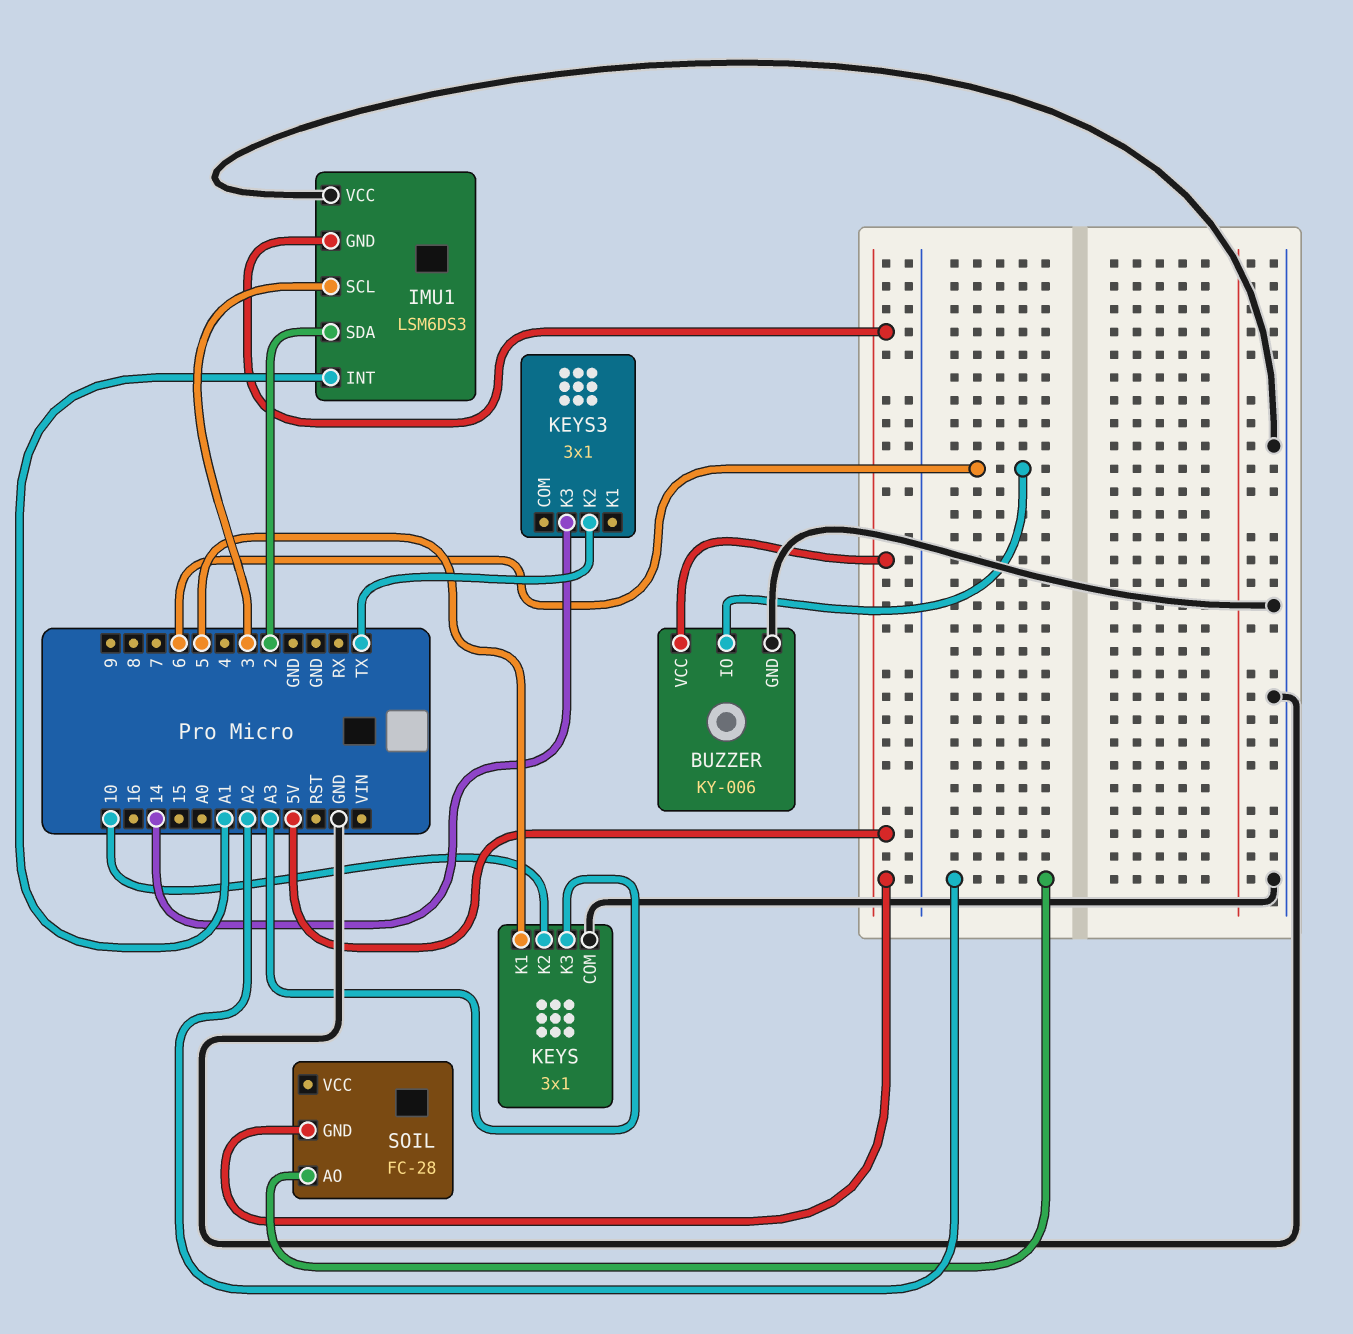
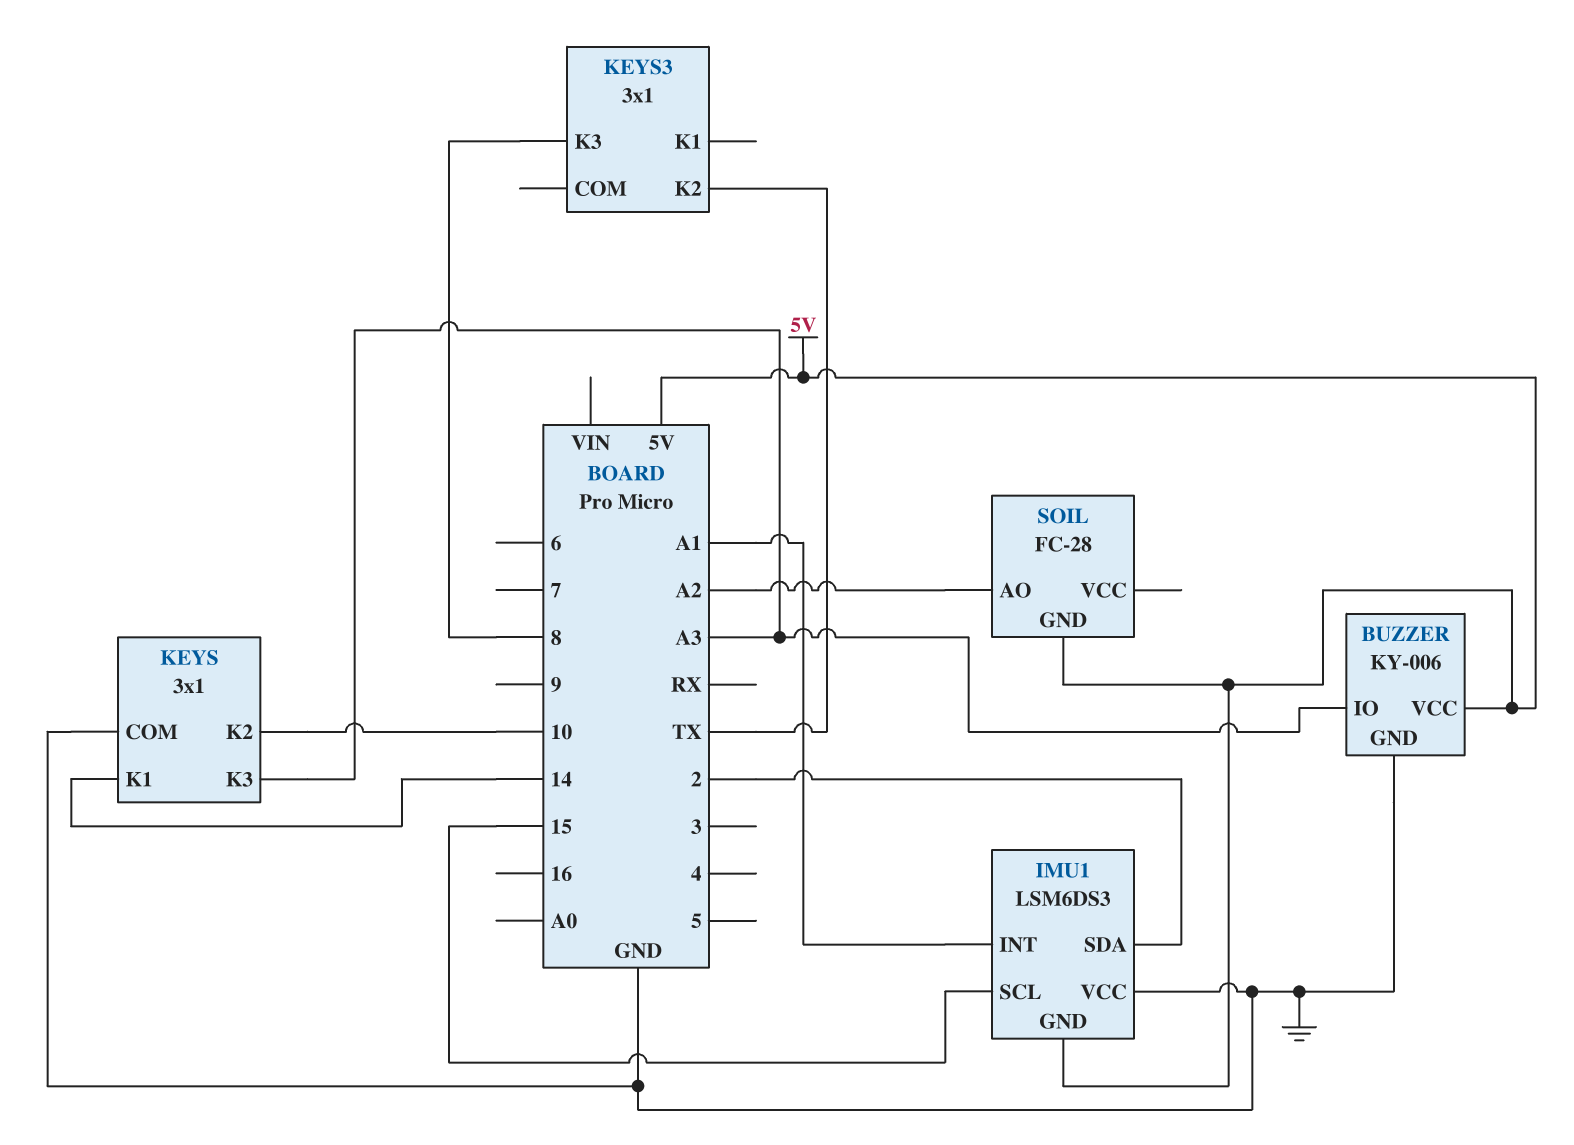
BUZZER pin IO: 6 -> A3
IMU1 pin SCL: 3 -> 15
KEYS pin K1: 5 -> 14
KEYS3 pin K3: 14 -> 8

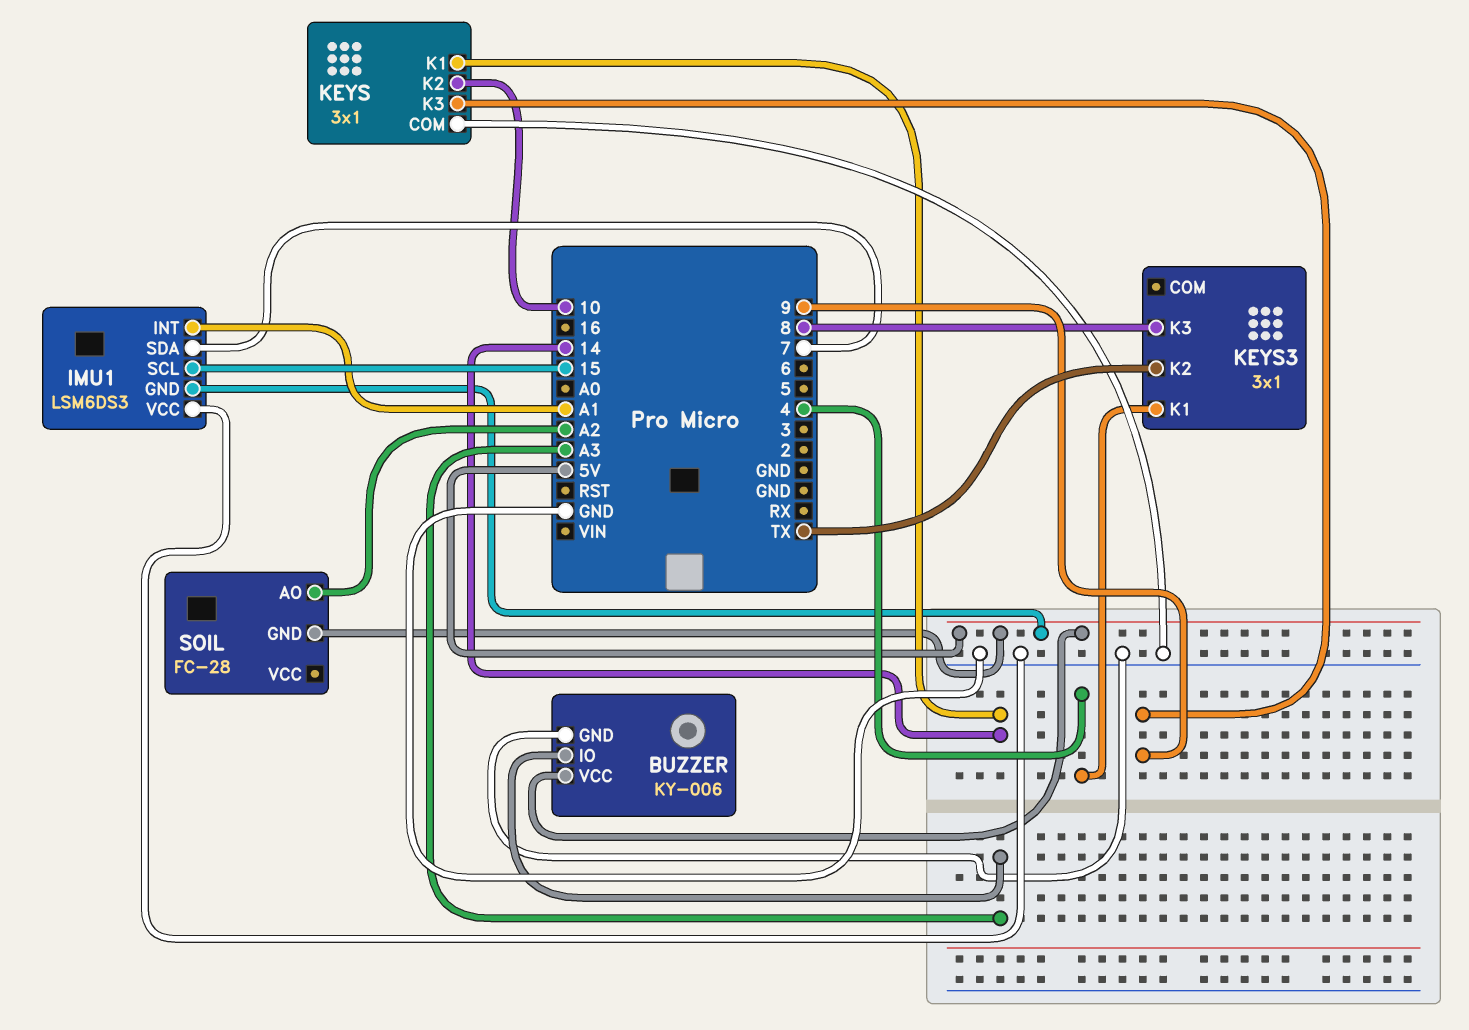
IMU1 pin SDA: 2 -> 7
KEYS pin K3: A3 -> 9
KEYS3 pin K1: none -> 4

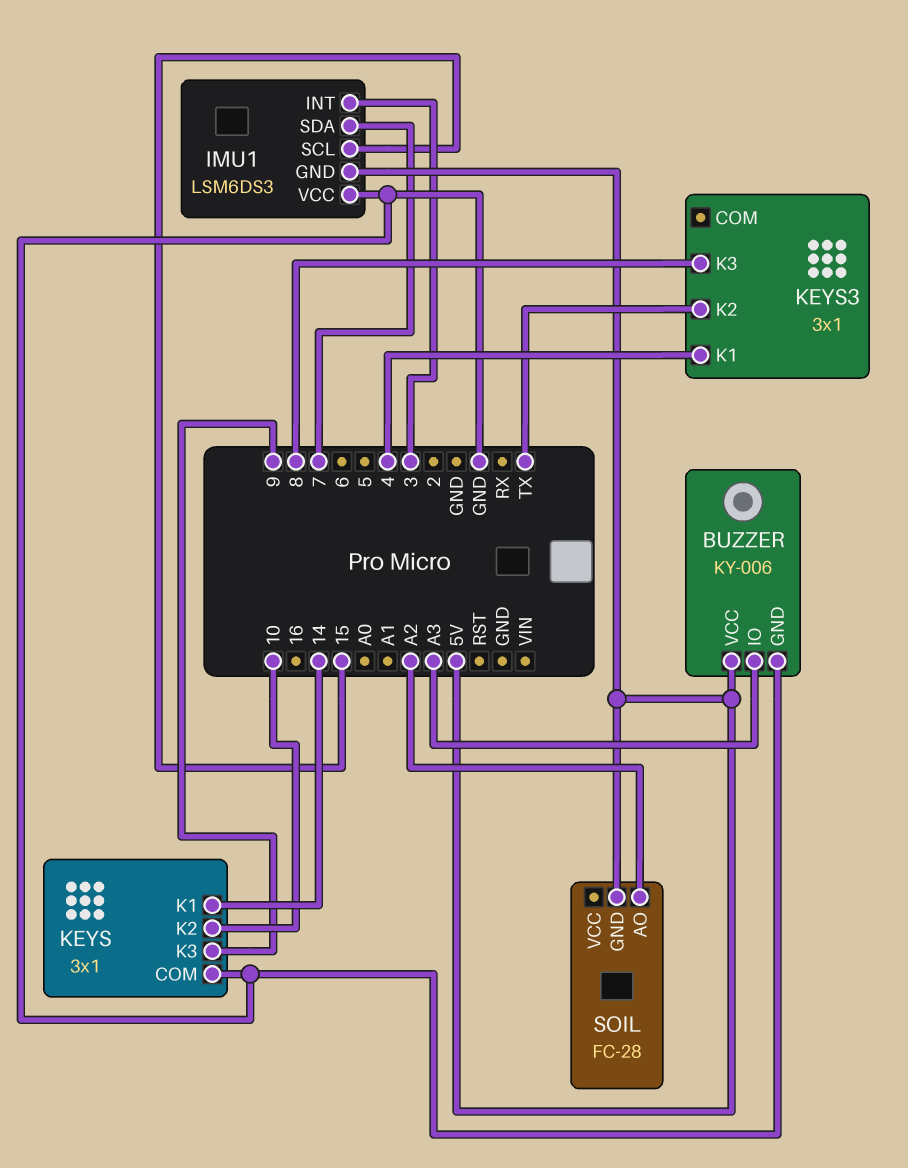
IMU1 pin INT: A1 -> 3

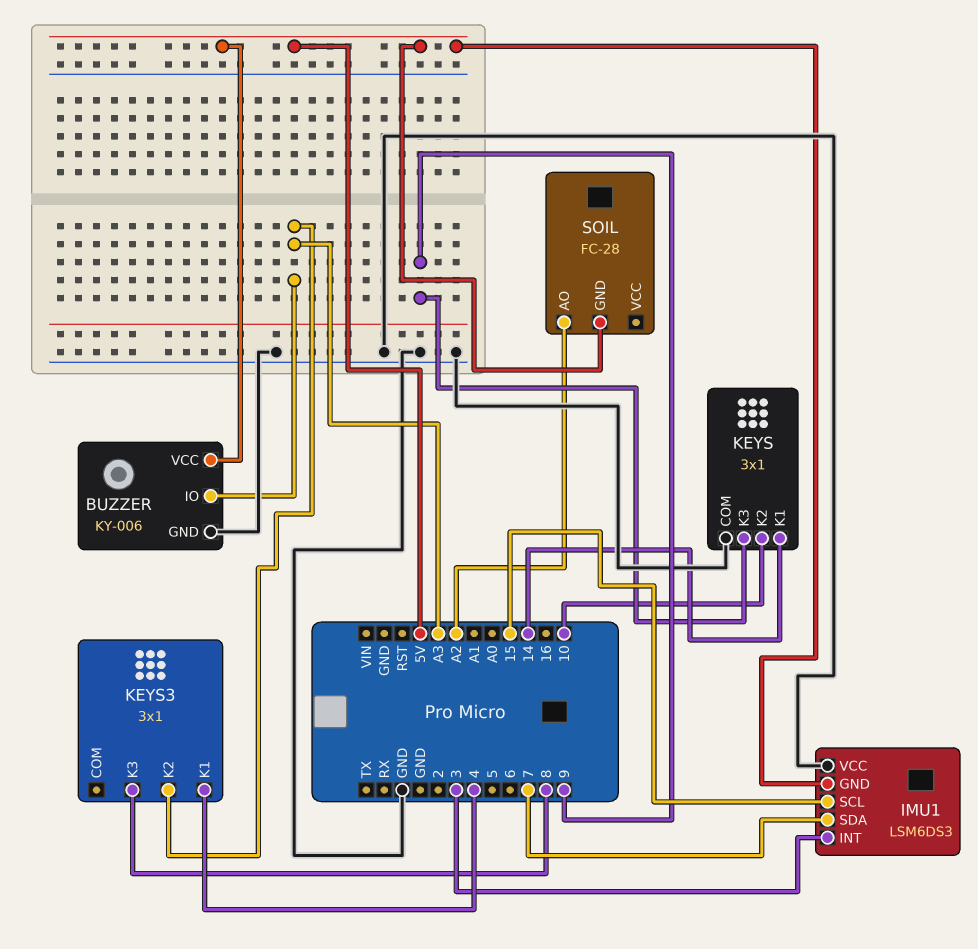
KEYS3 pin K2: TX -> A3

